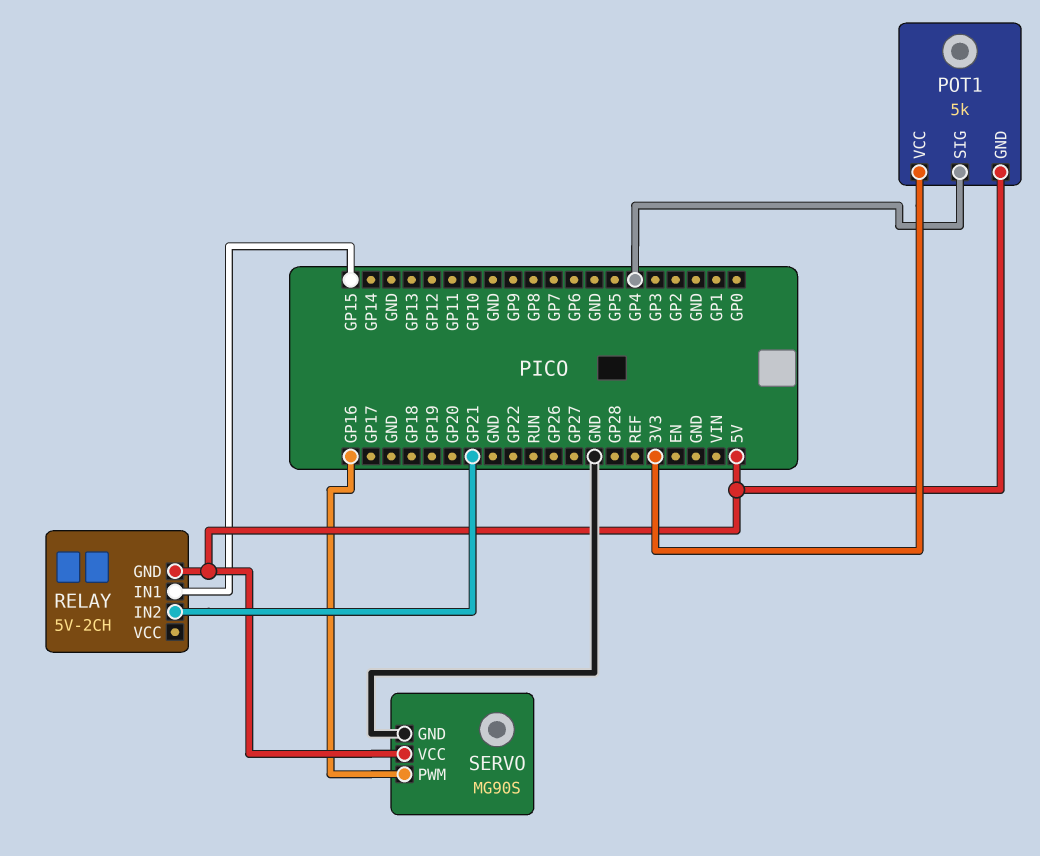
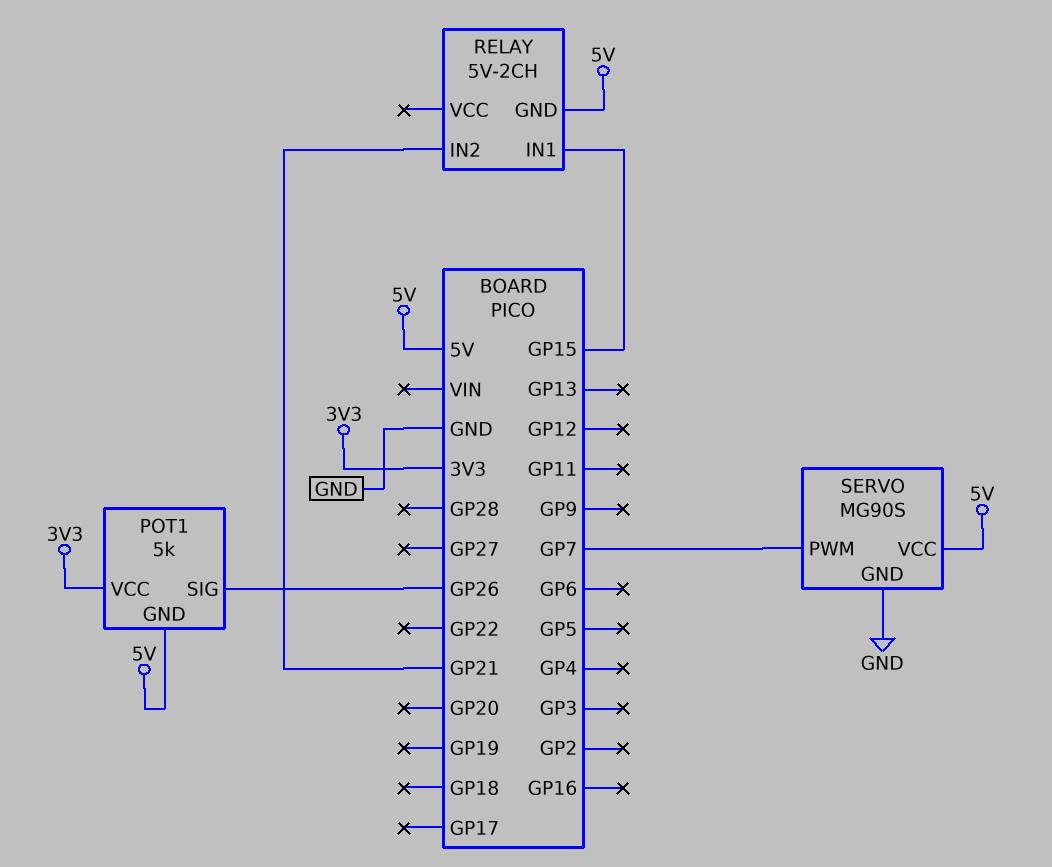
POT1 pin SIG: GP4 -> GP26
SERVO pin PWM: GP16 -> GP7

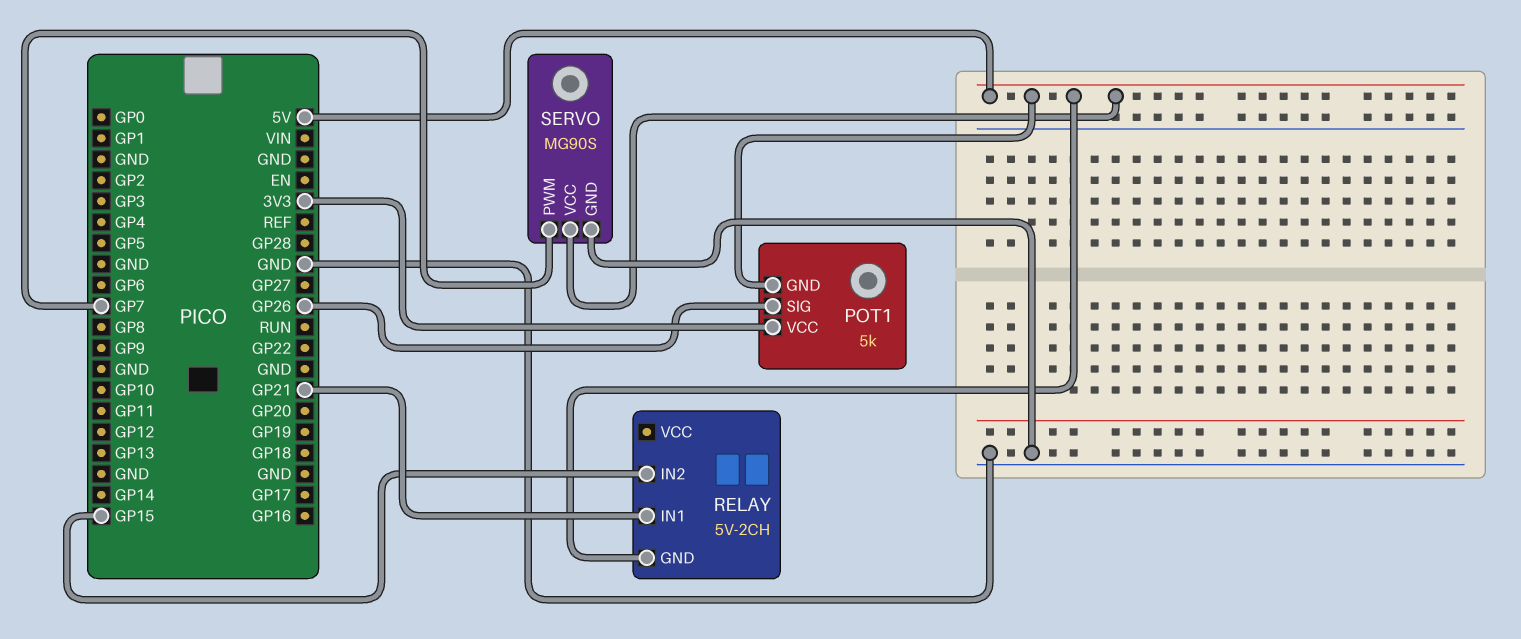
RELAY pin IN1: GP15 -> GP21
RELAY pin IN2: GP21 -> GP15

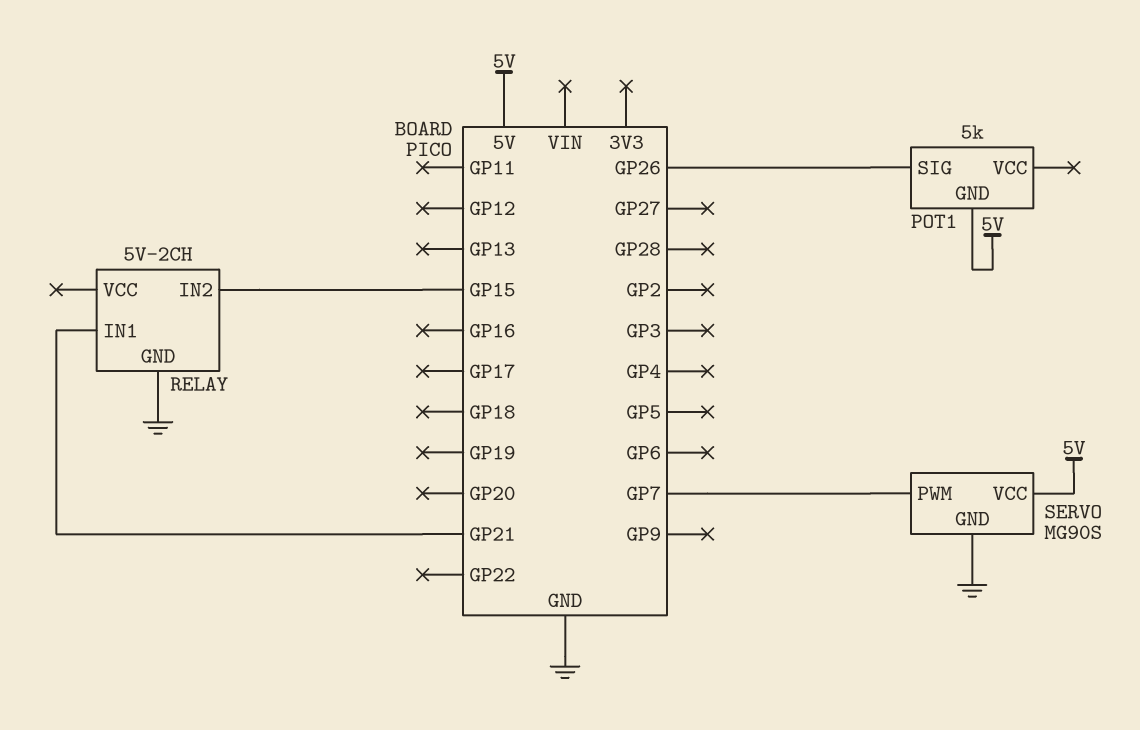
POT1 pin VCC: 3V3 -> none
RELAY pin GND: 5V -> GND

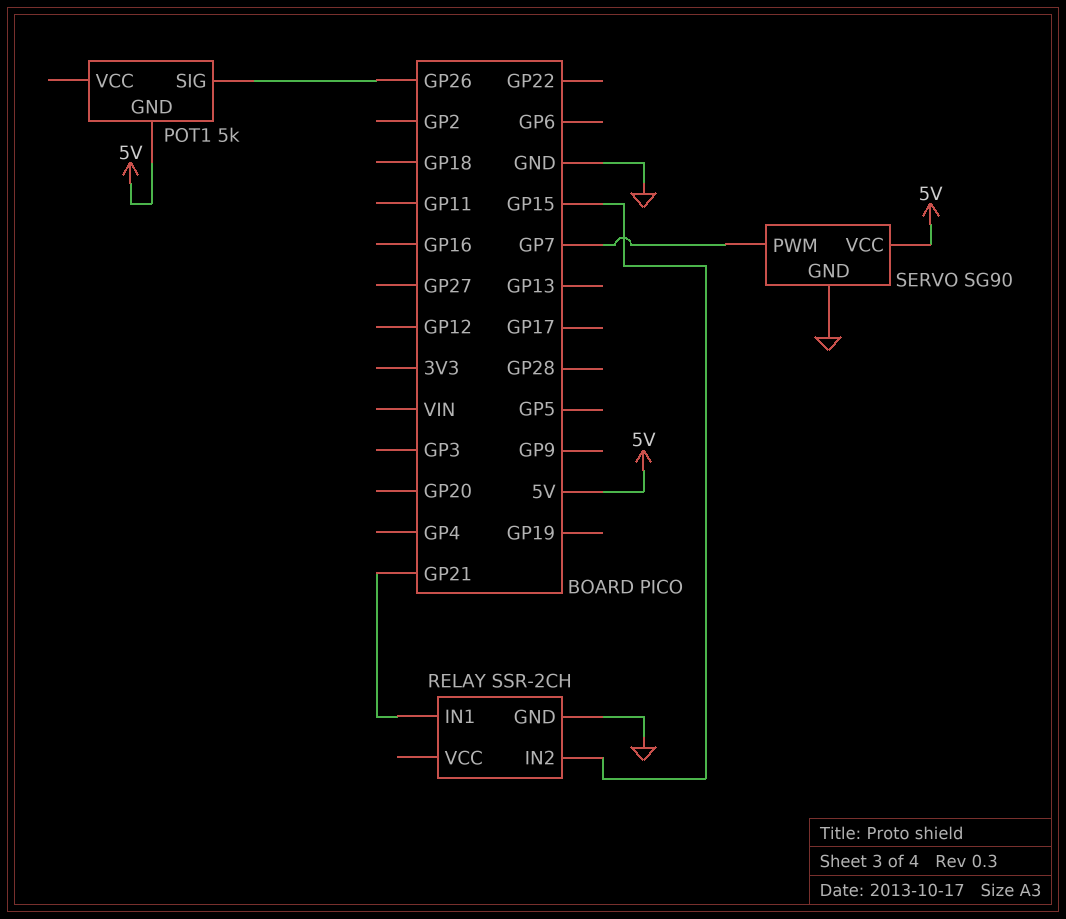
RELAY: 5V-2CH -> SSR-2CH
SERVO: MG90S -> SG90

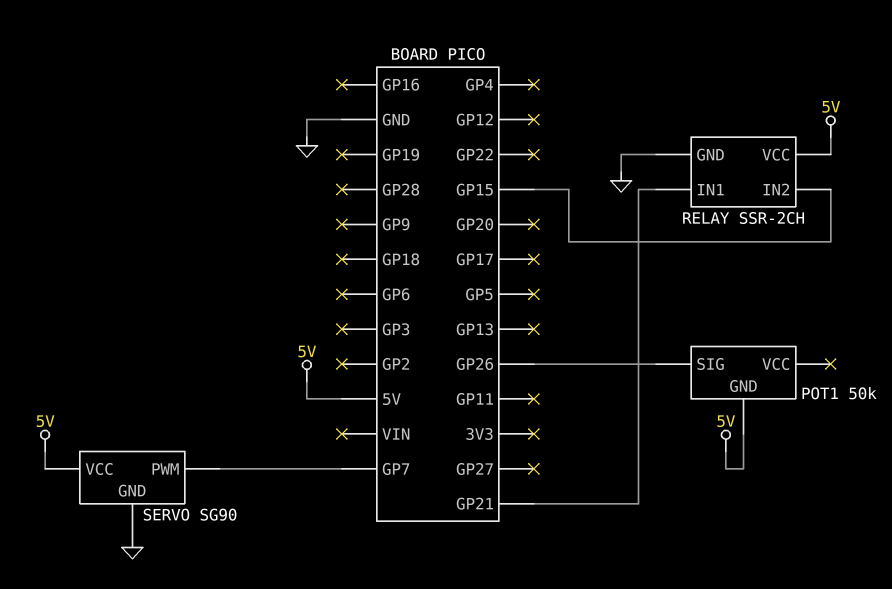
POT1: 5k -> 50k
RELAY pin VCC: none -> 5V

